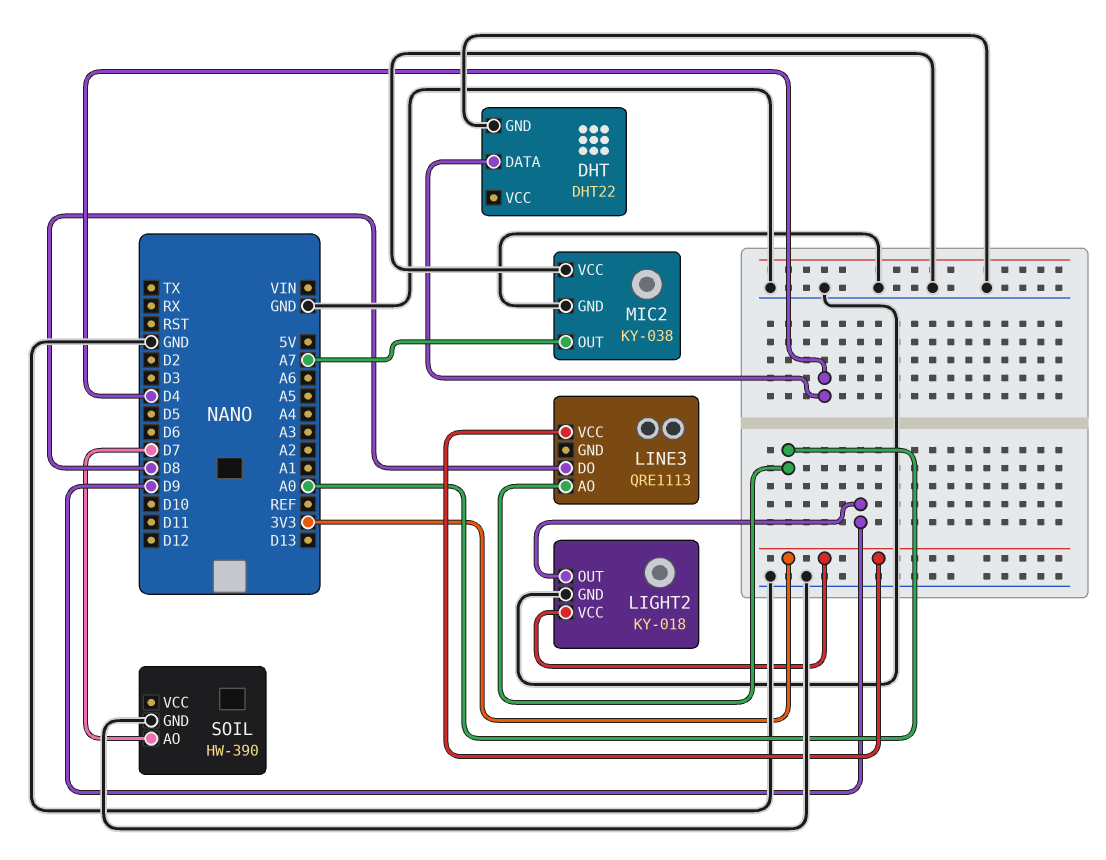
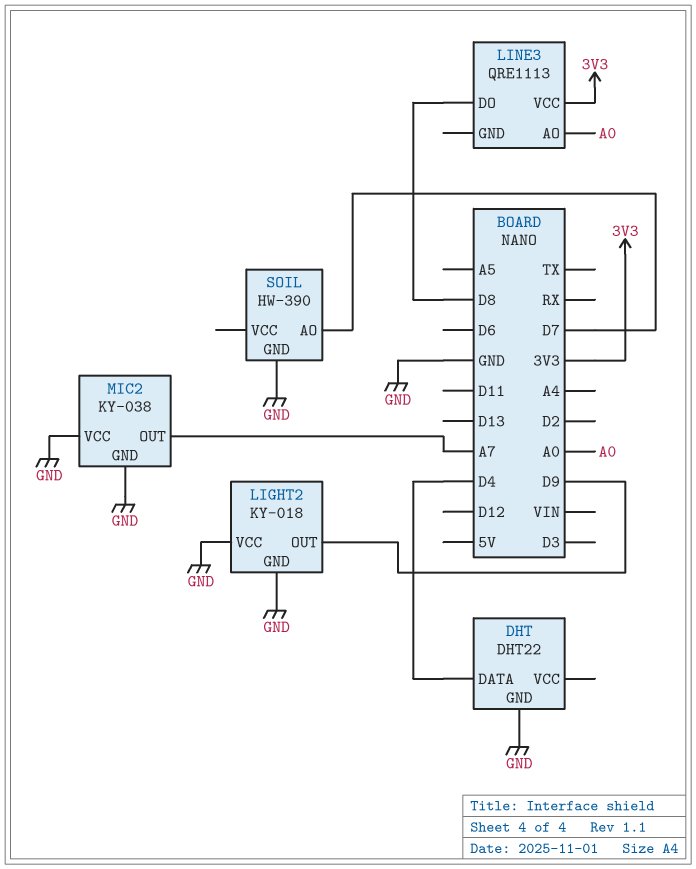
LIGHT2 pin VCC: 3V3 -> GND

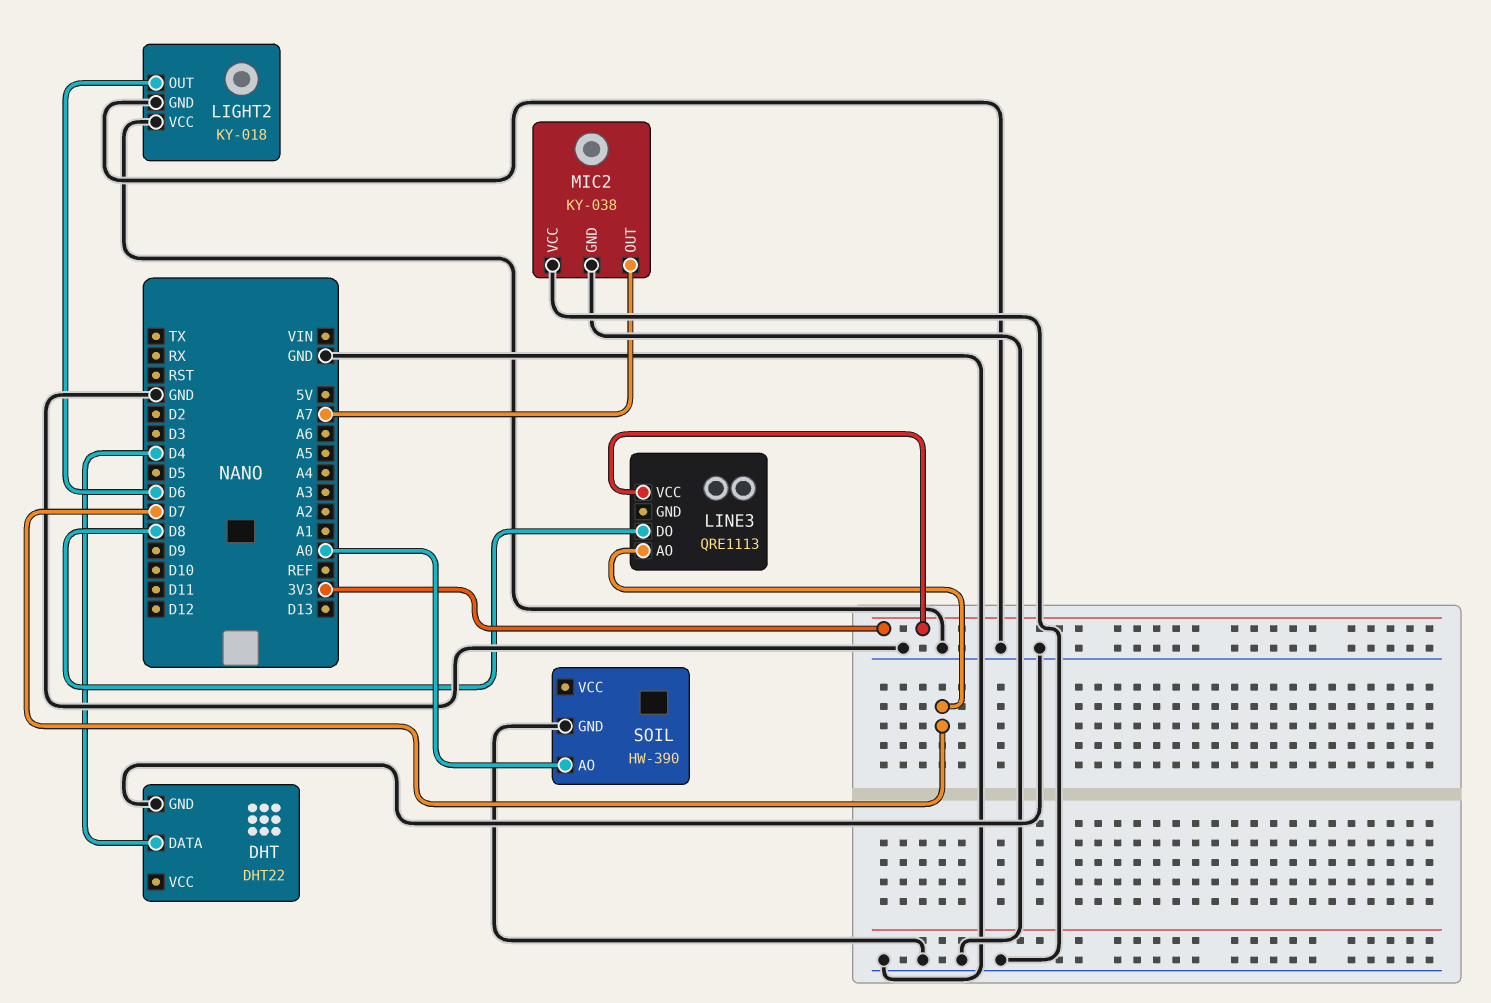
LIGHT2 pin OUT: D9 -> D6
LINE3 pin AO: A0 -> D7
SOIL pin AO: D7 -> A0

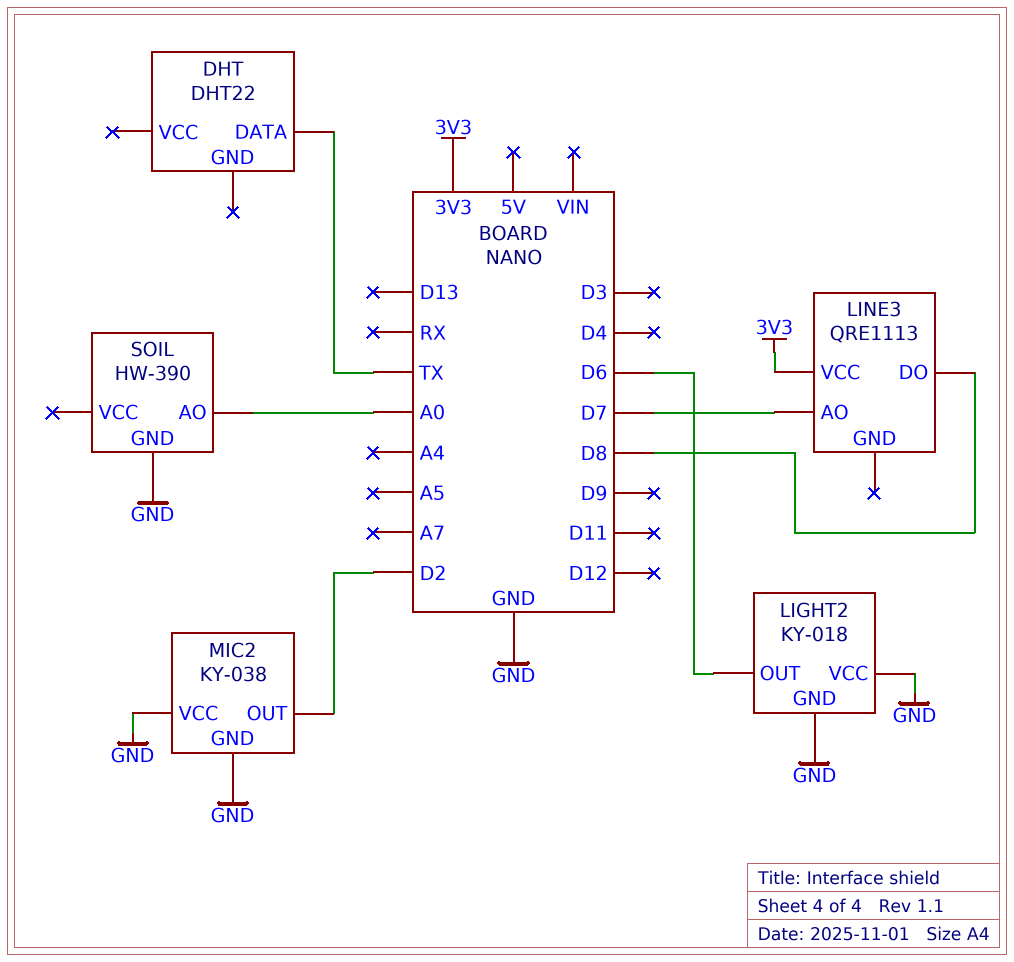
DHT pin DATA: D4 -> TX
DHT pin GND: GND -> none
MIC2 pin OUT: A7 -> D2

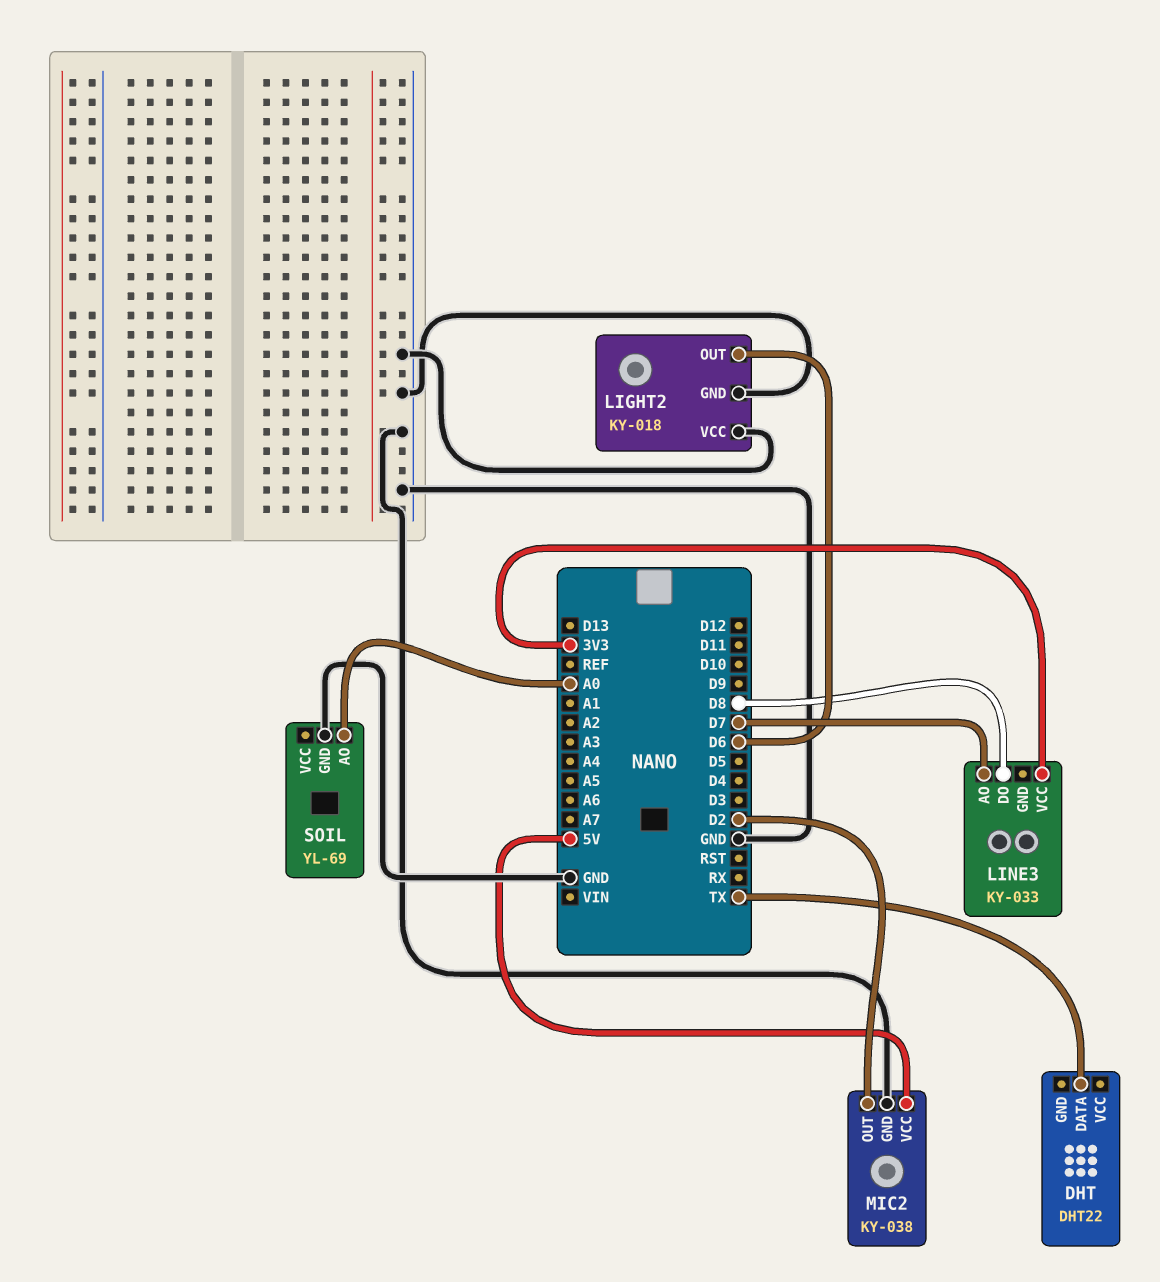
LINE3: QRE1113 -> KY-033
MIC2 pin VCC: GND -> 5V
SOIL: HW-390 -> YL-69

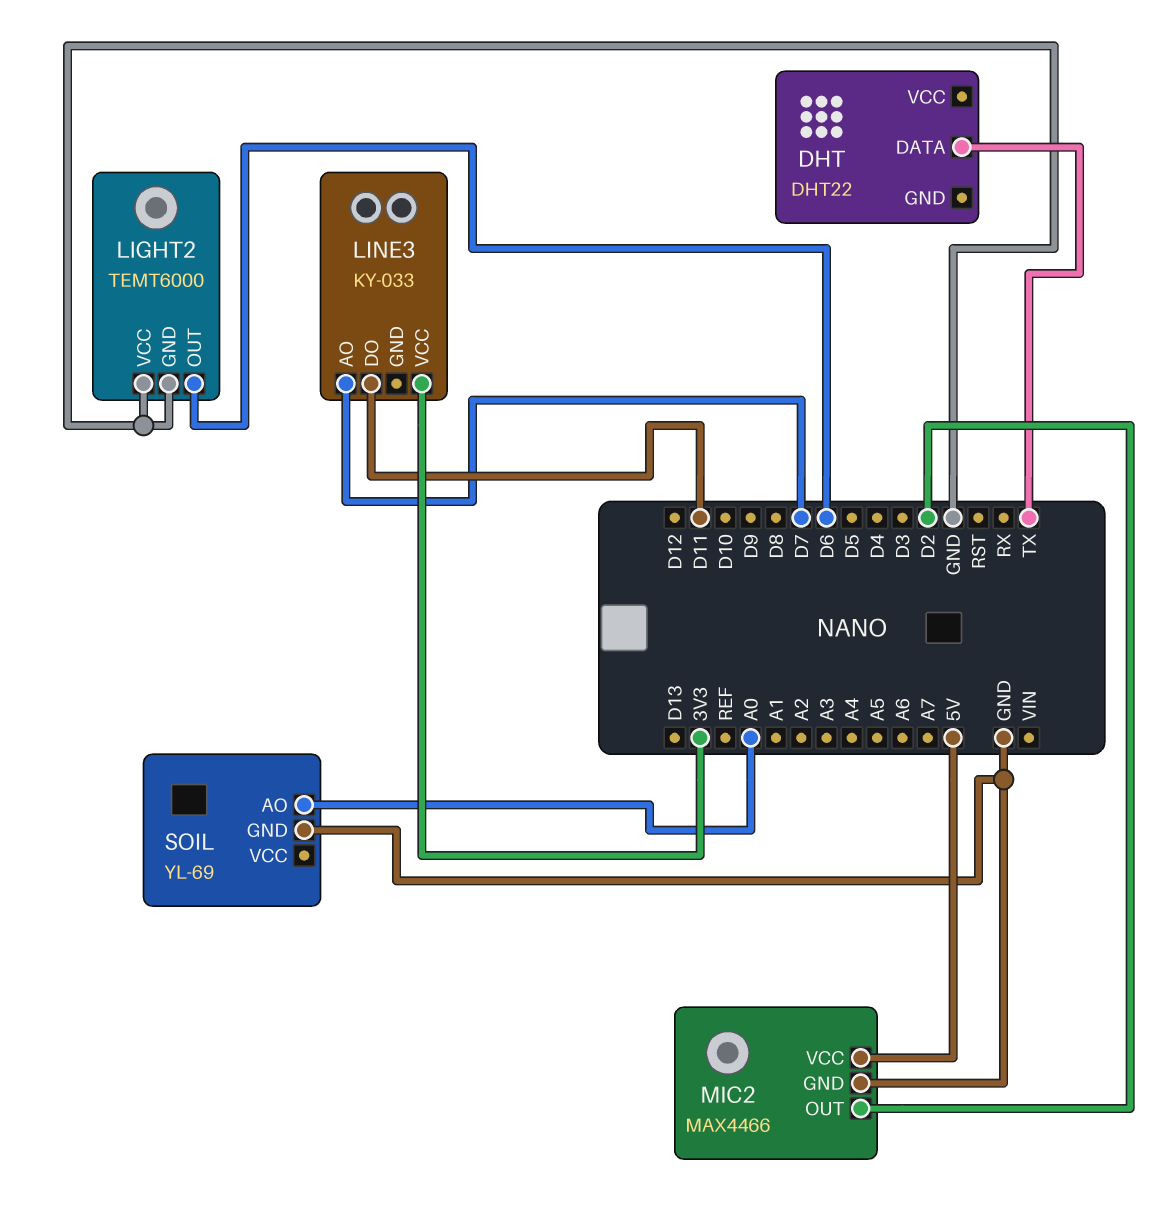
LIGHT2: KY-018 -> TEMT6000
LINE3 pin DO: D8 -> D11
MIC2: KY-038 -> MAX4466

